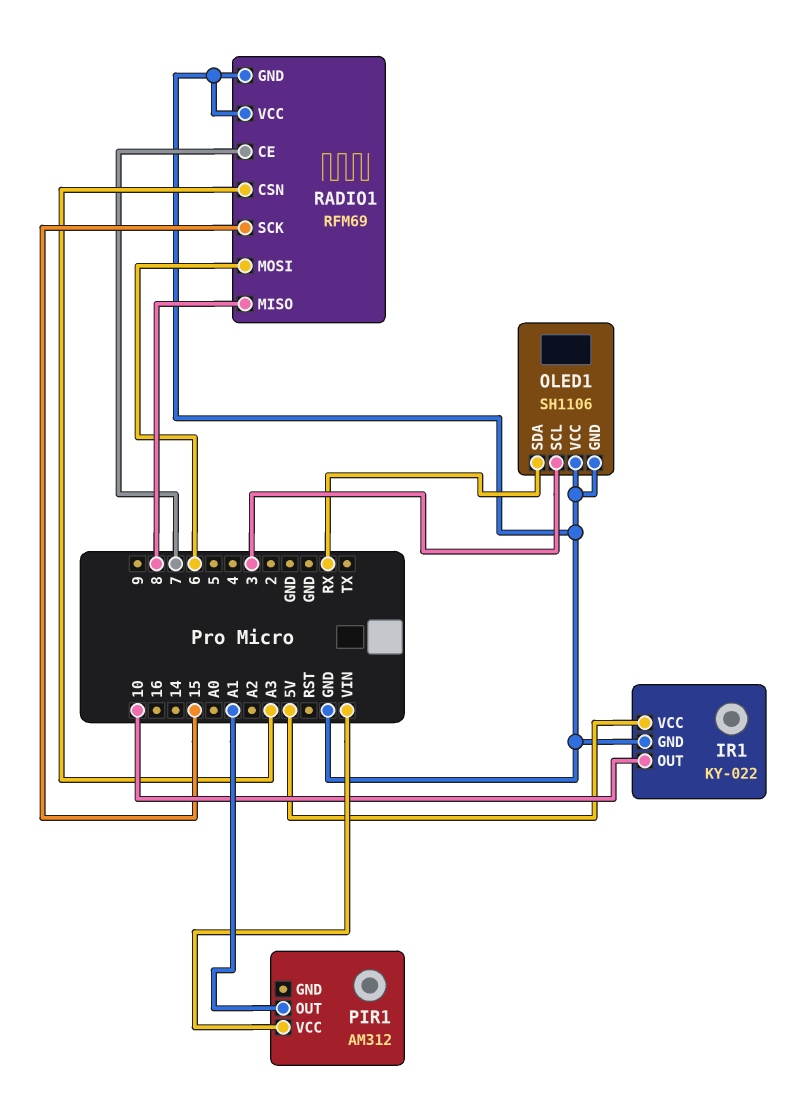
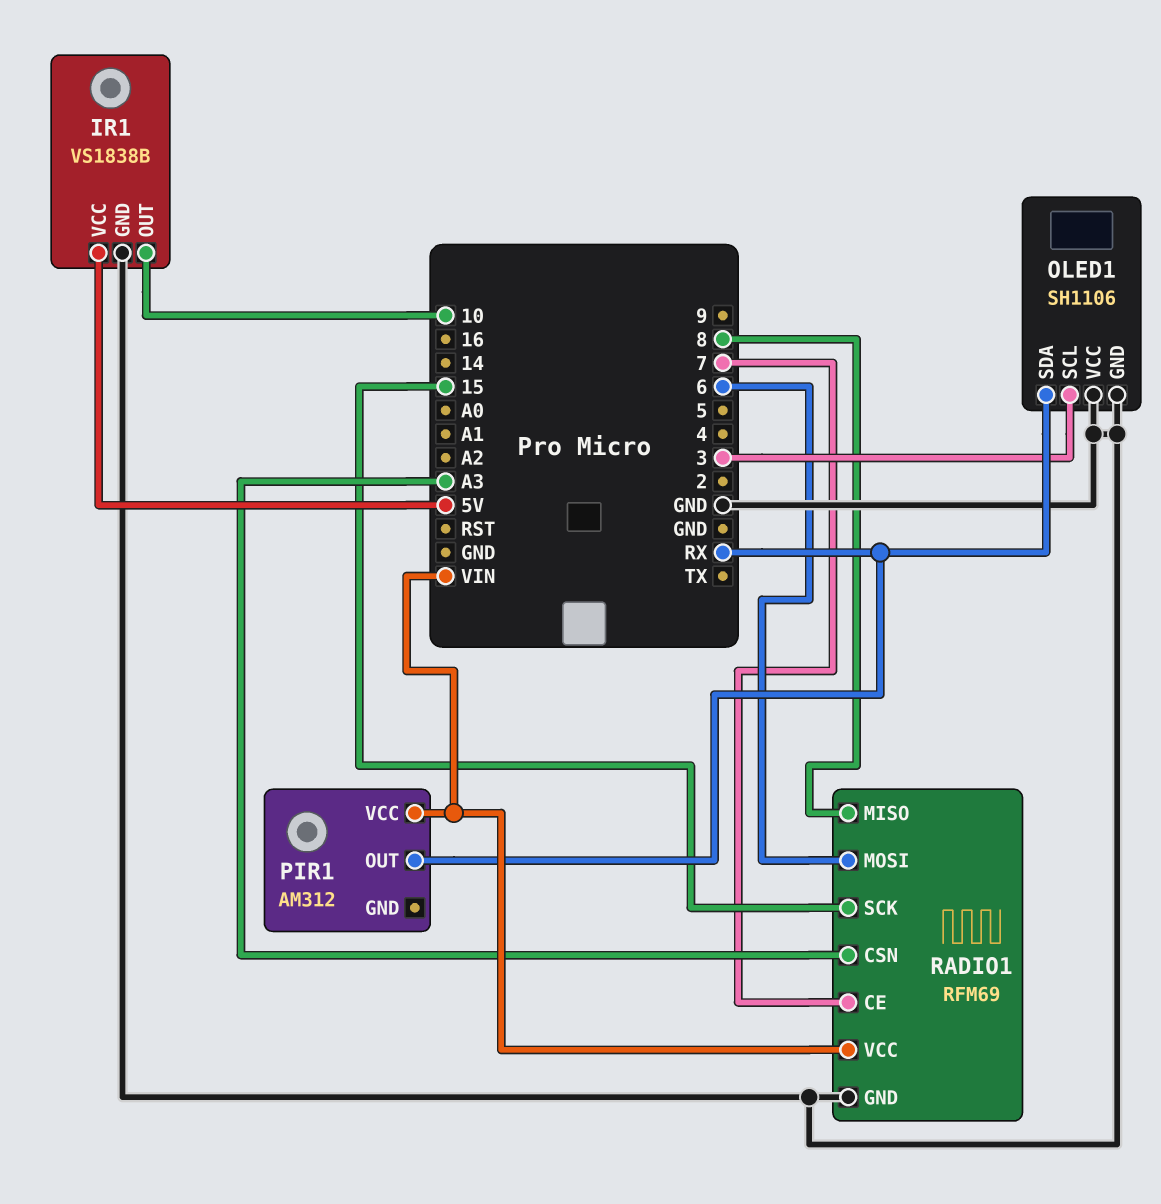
IR1: KY-022 -> VS1838B
PIR1 pin OUT: A1 -> RX
RADIO1 pin VCC: GND -> VIN

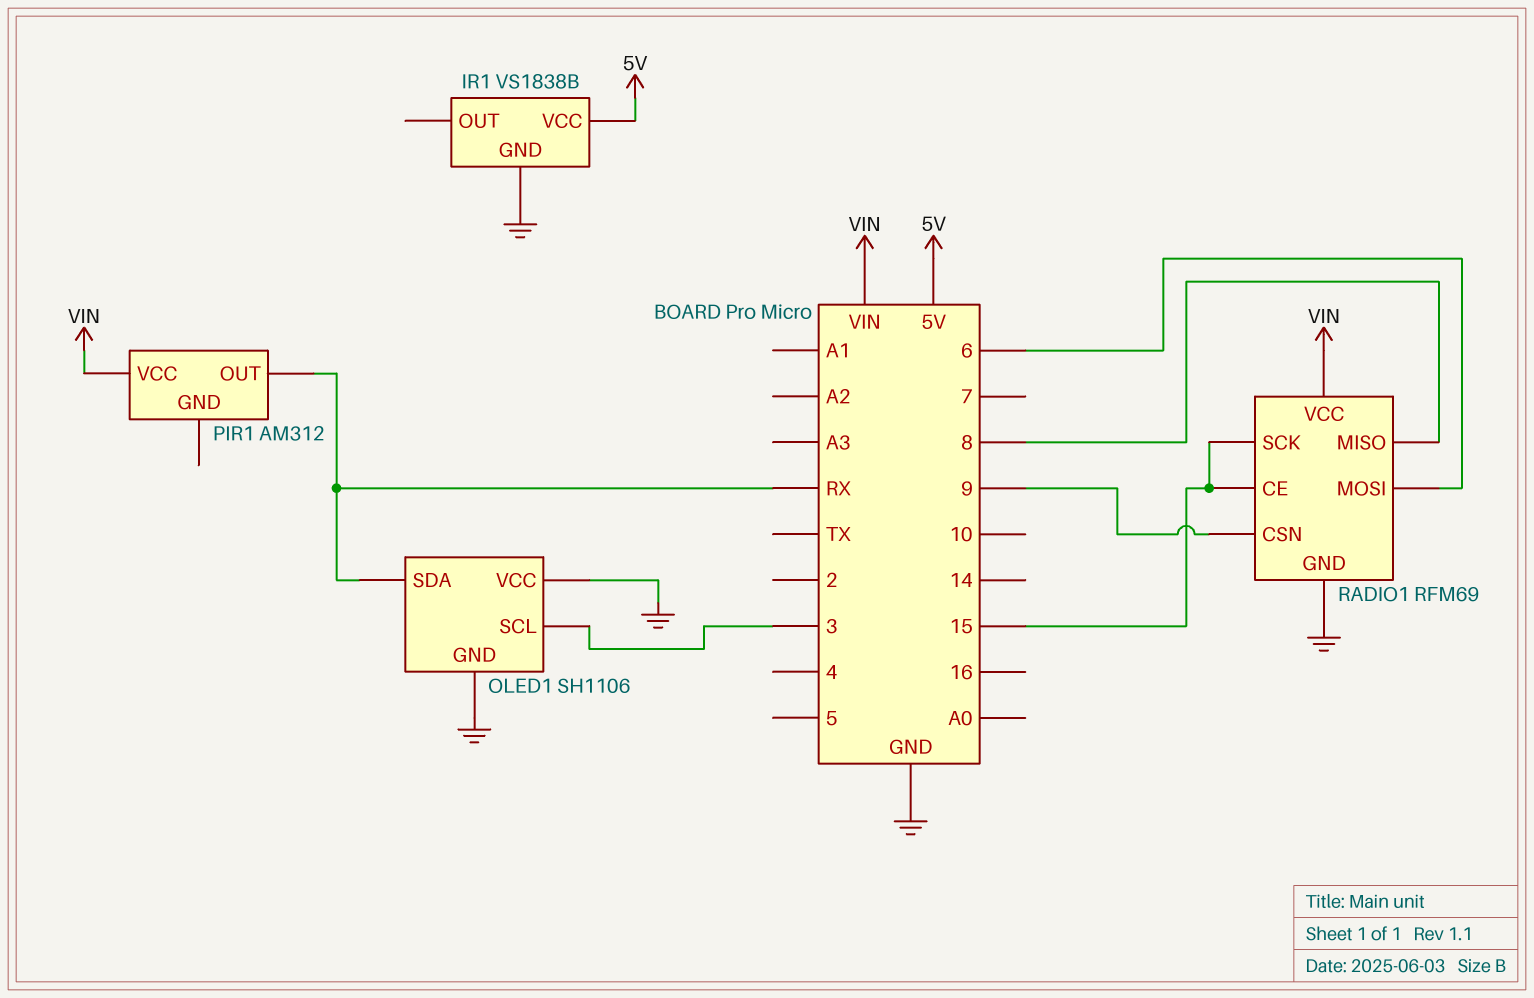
IR1 pin OUT: 10 -> none
RADIO1 pin CE: 7 -> 15
RADIO1 pin CSN: A3 -> 9

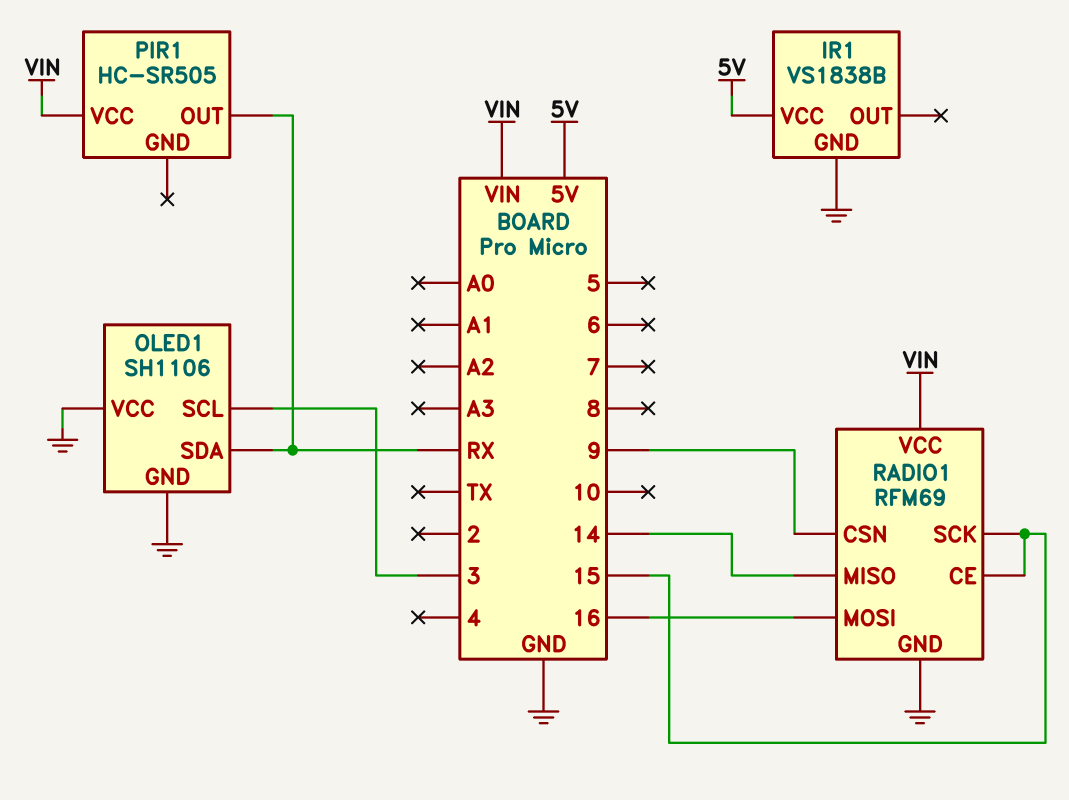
PIR1: AM312 -> HC-SR505
RADIO1 pin MISO: 8 -> 14
RADIO1 pin MOSI: 6 -> 16

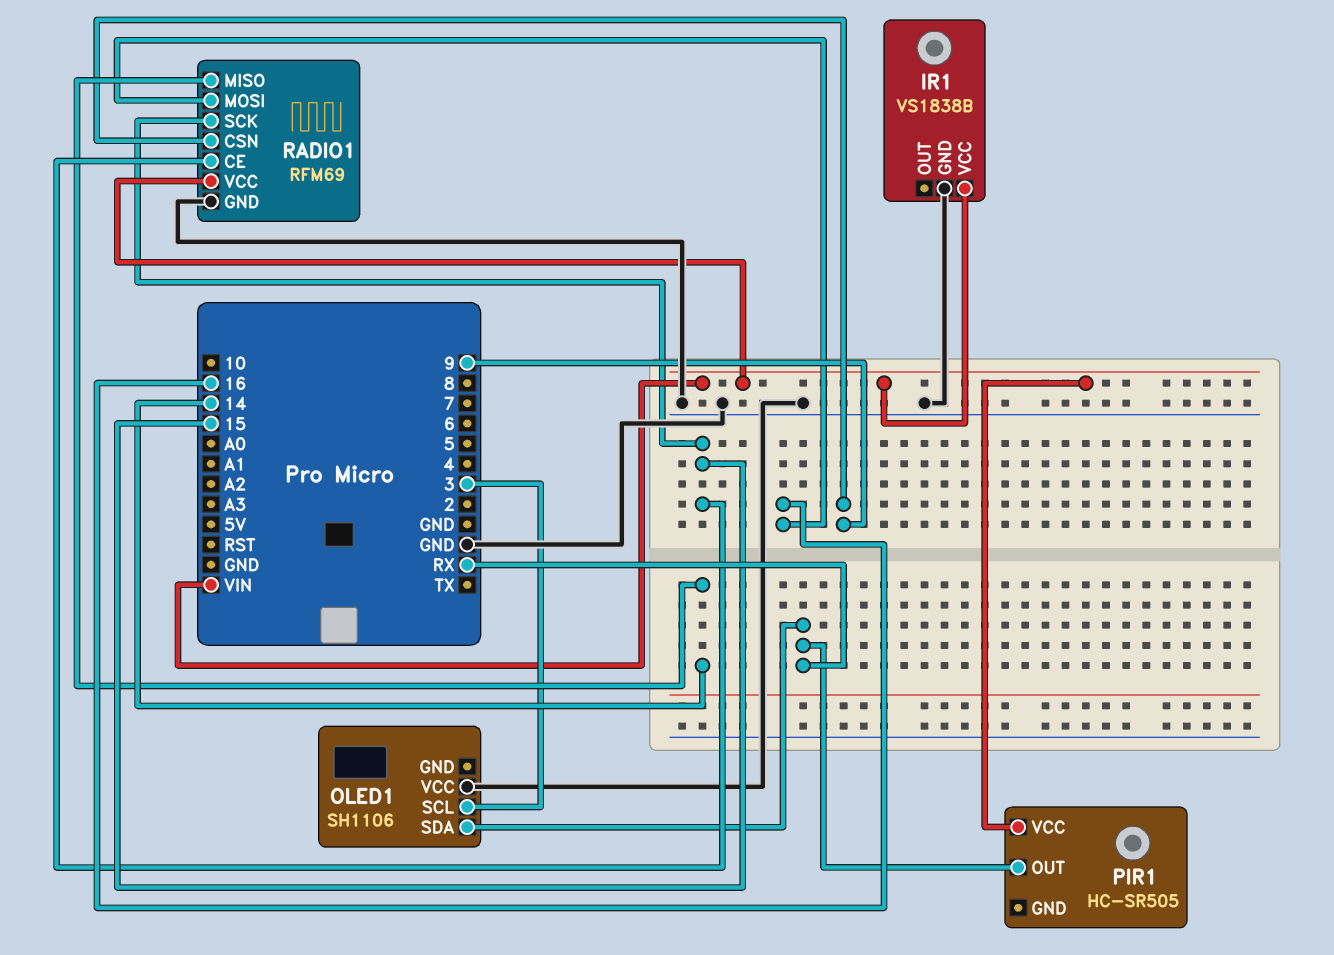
IR1 pin VCC: 5V -> VIN
OLED1 pin GND: GND -> none

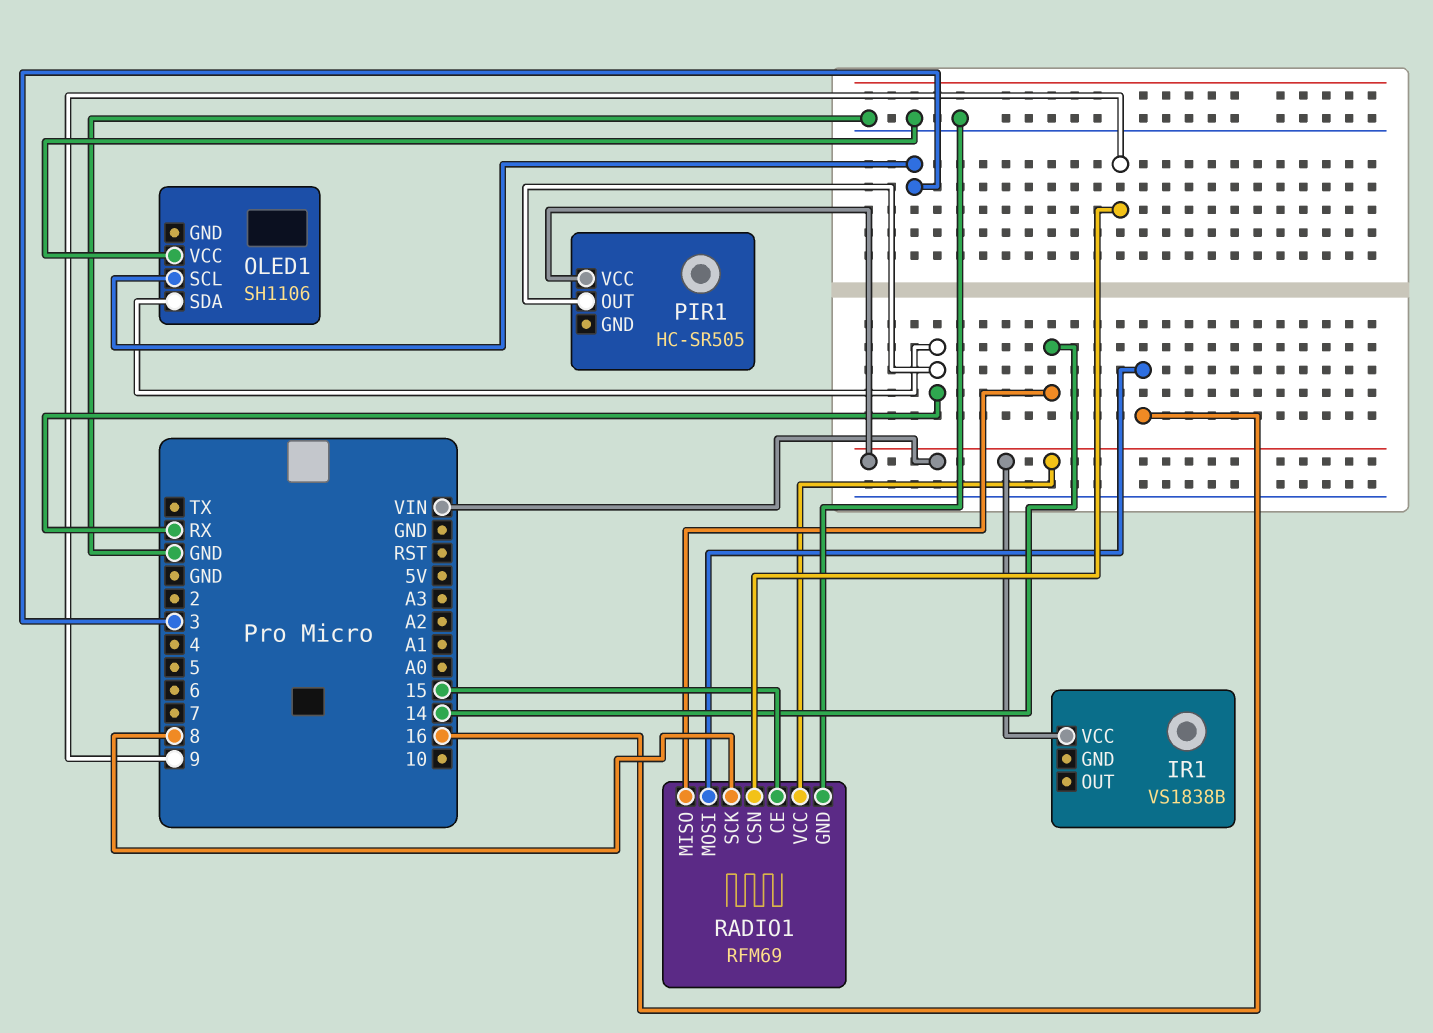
IR1 pin GND: GND -> none
RADIO1 pin SCK: 15 -> 8

